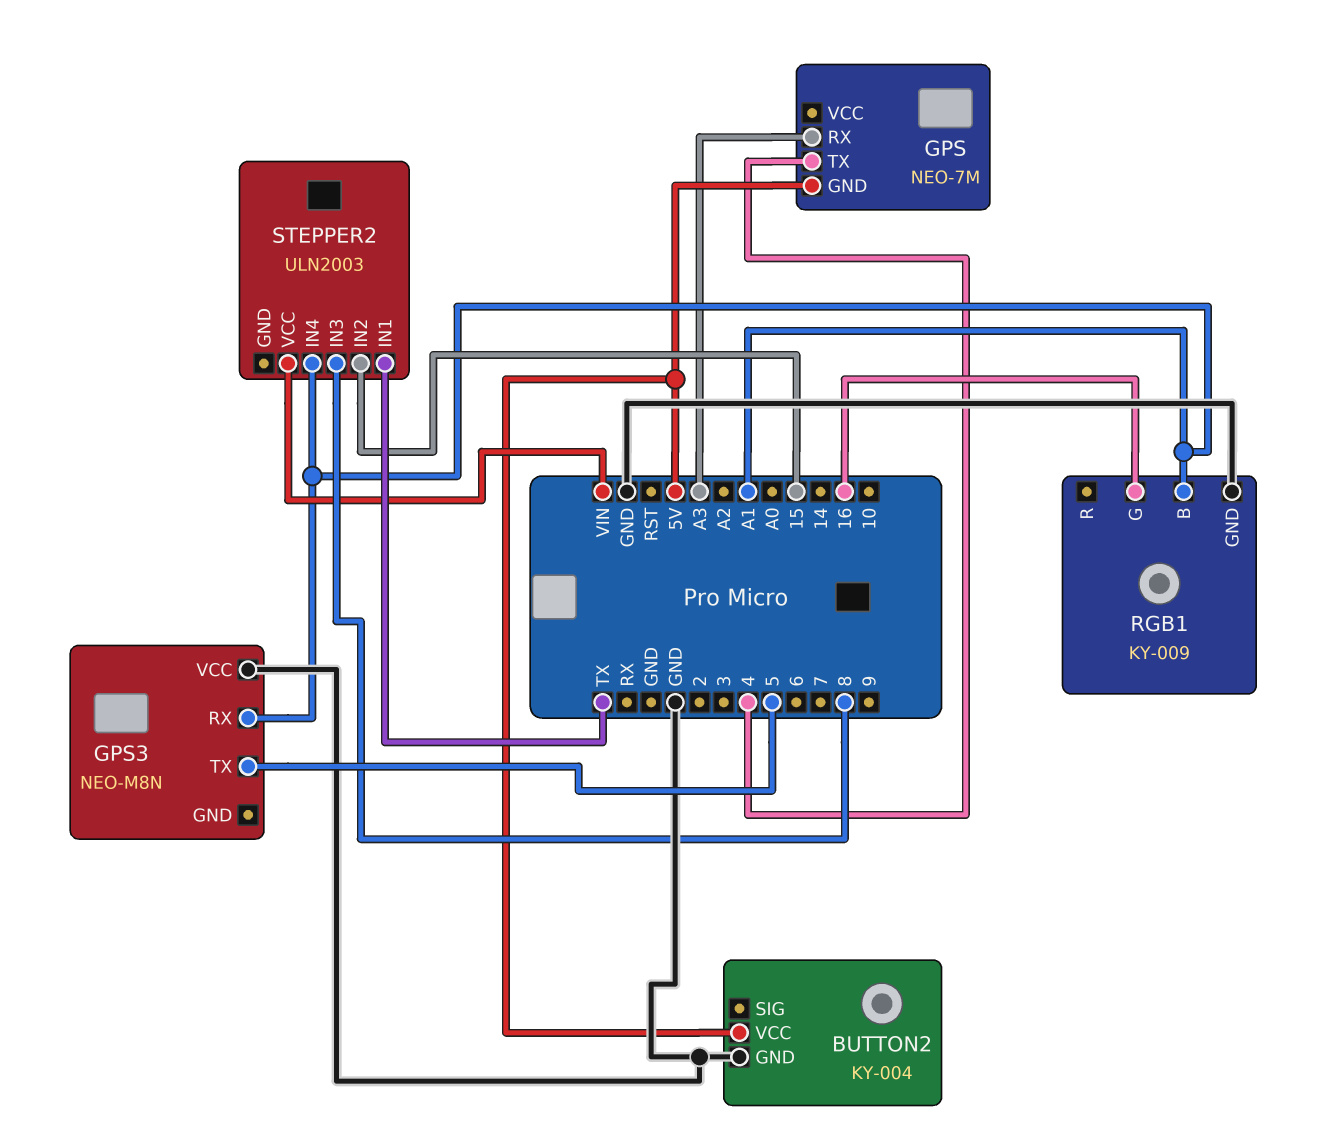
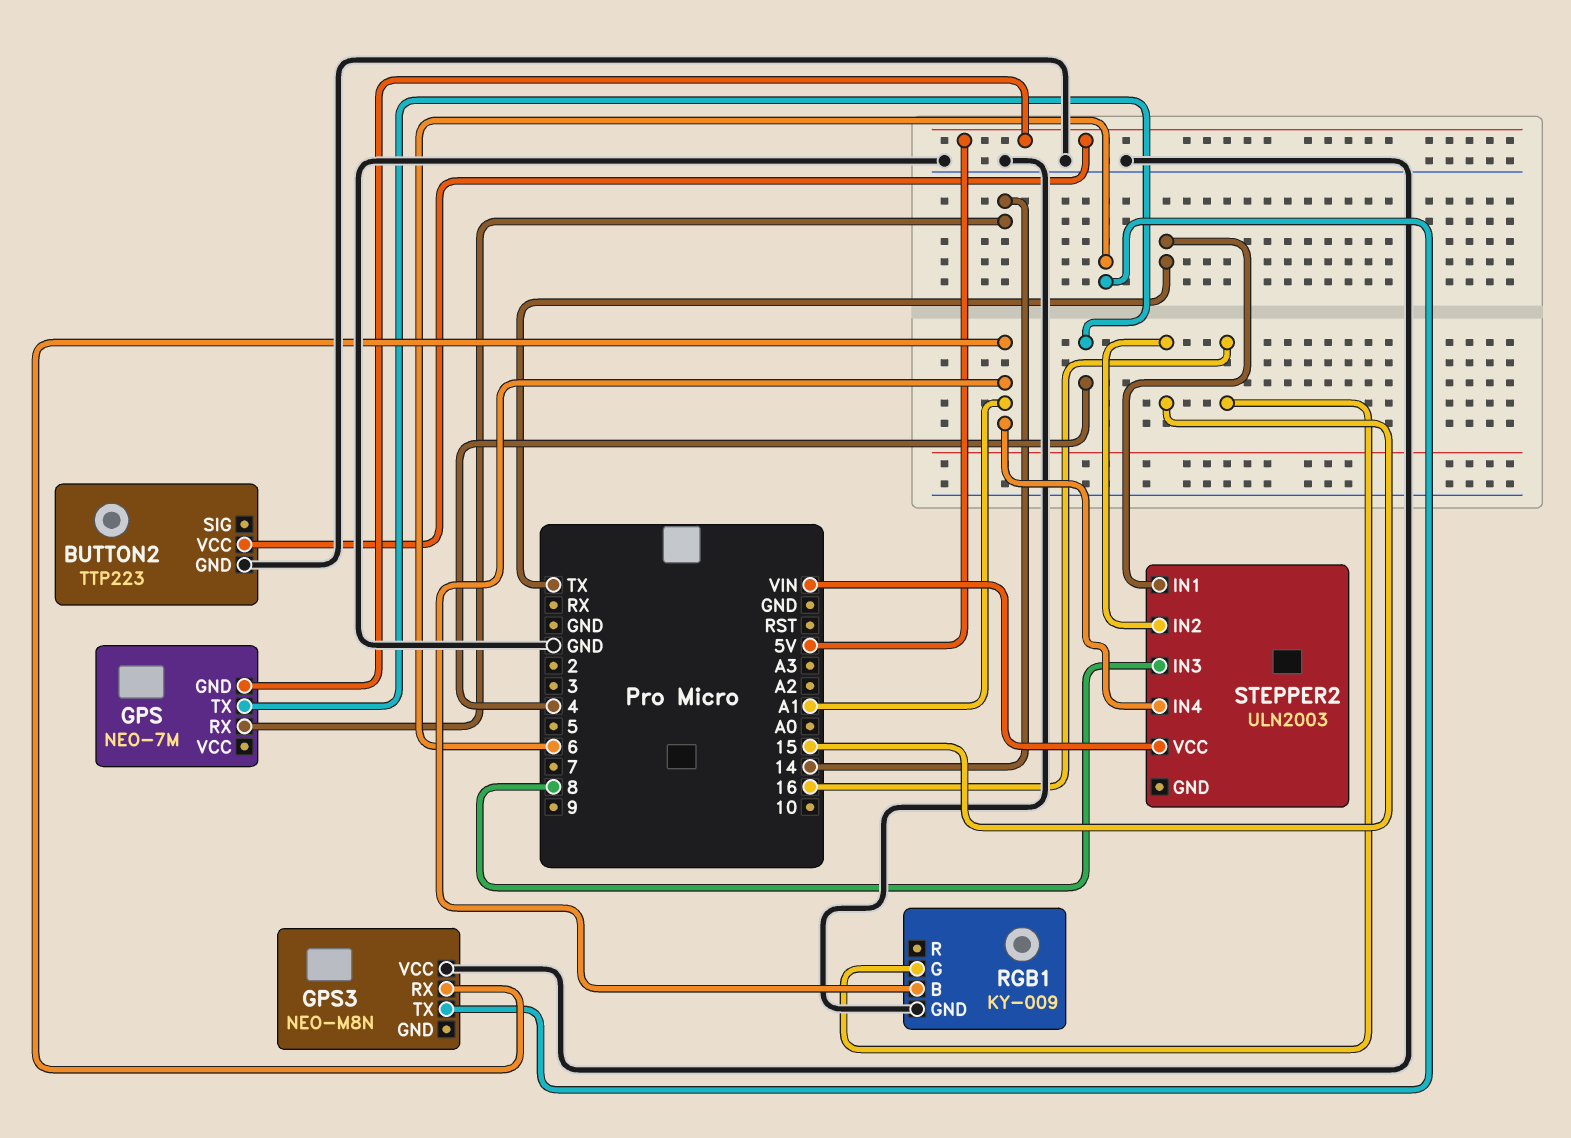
BUTTON2: KY-004 -> TTP223
GPS pin RX: A3 -> 14
GPS3 pin TX: 5 -> 6

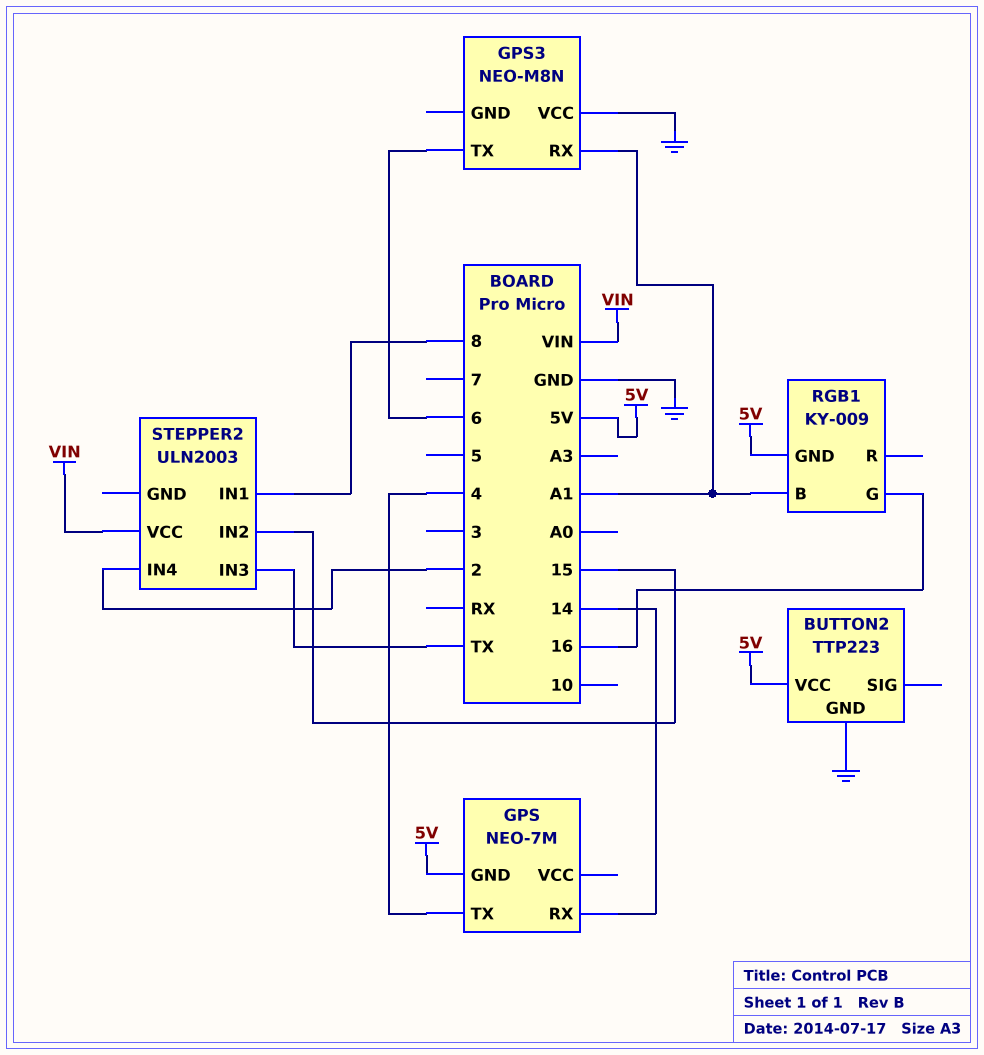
RGB1 pin GND: GND -> 5V
STEPPER2 pin IN1: TX -> 8
STEPPER2 pin IN3: 8 -> TX
STEPPER2 pin IN4: A1 -> 2

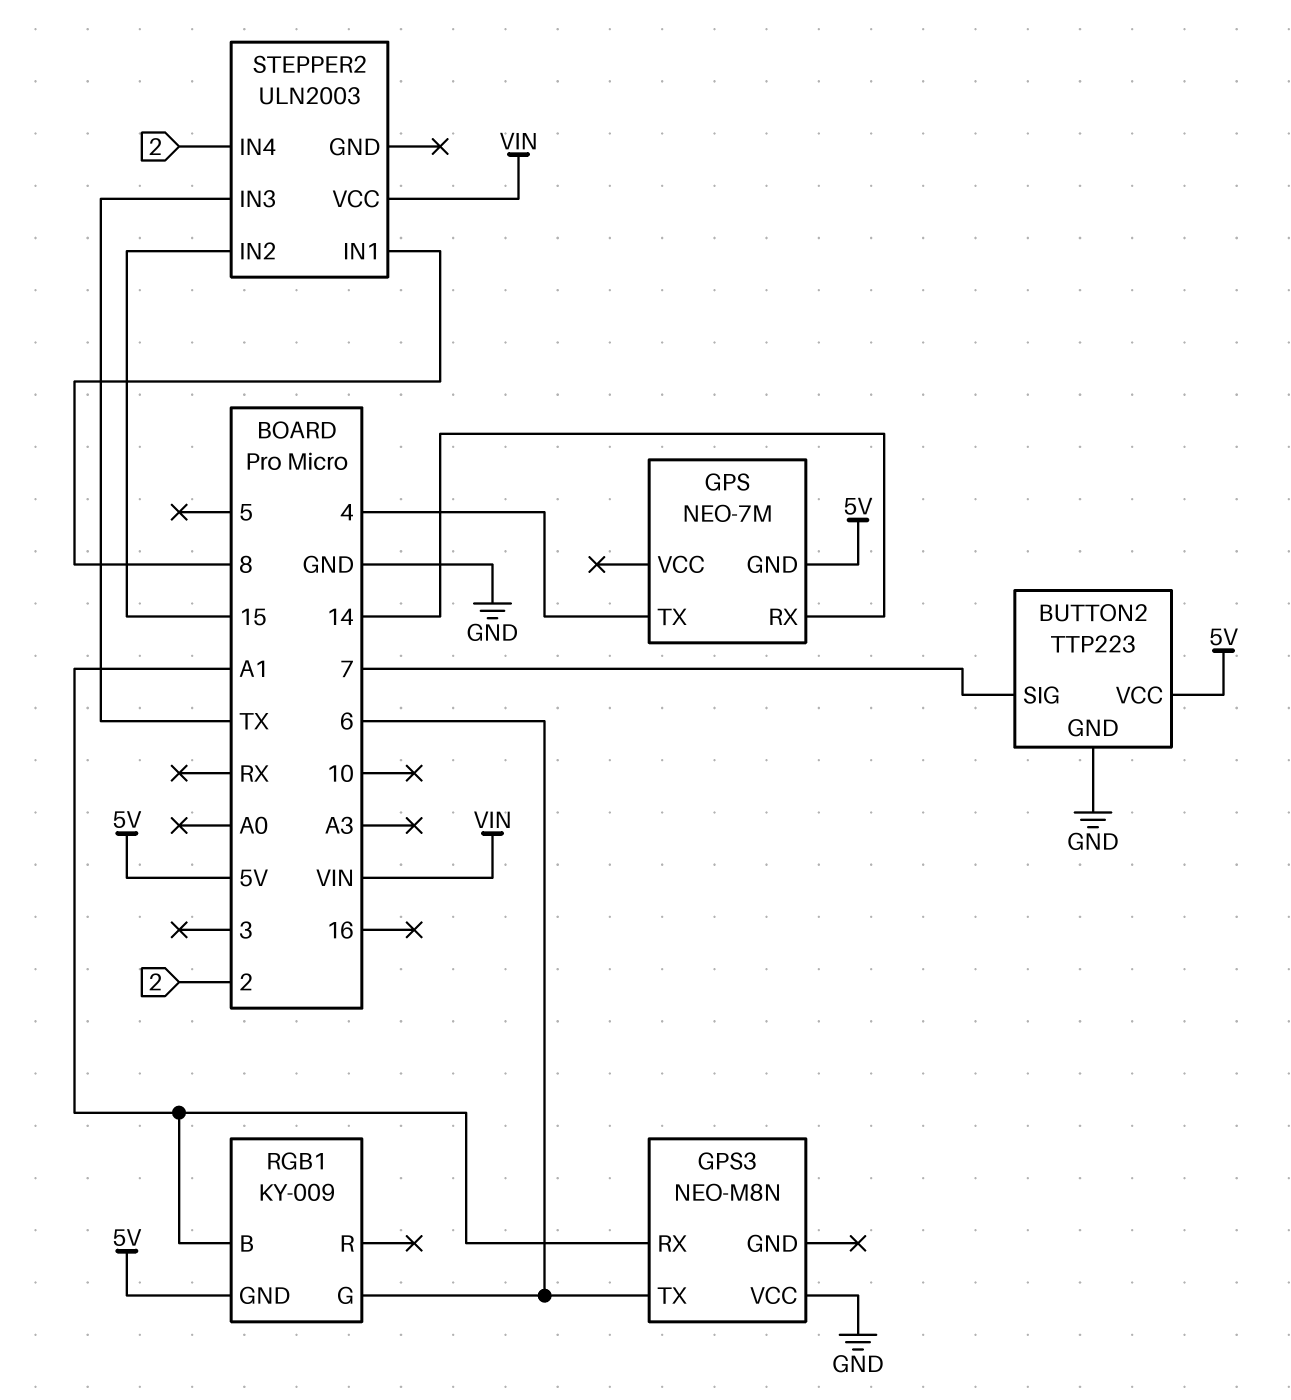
BUTTON2 pin SIG: none -> 7
RGB1 pin G: 16 -> 6

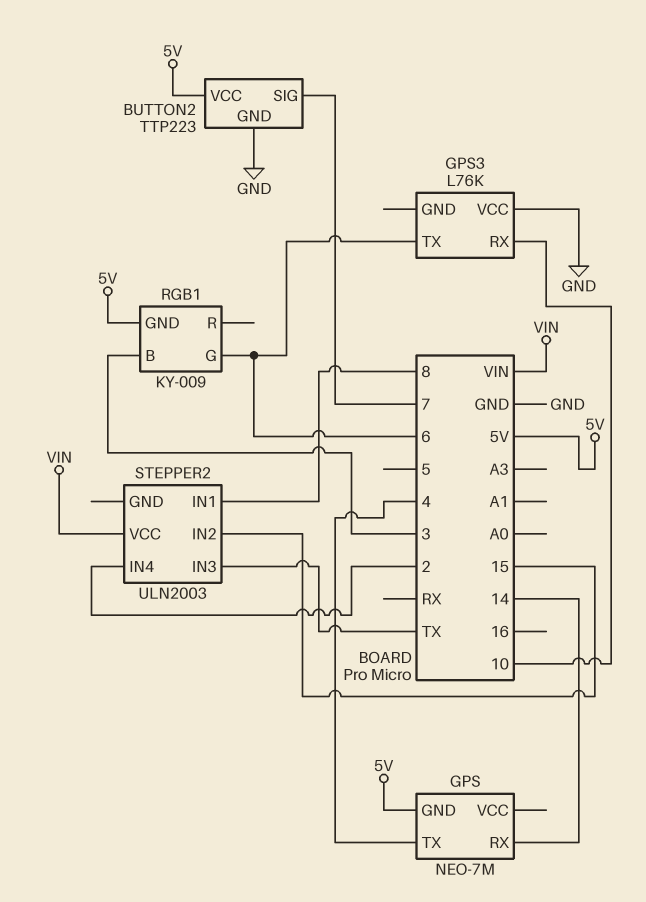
GPS3: NEO-M8N -> L76K
GPS3 pin RX: A1 -> 10
RGB1 pin B: A1 -> 3

